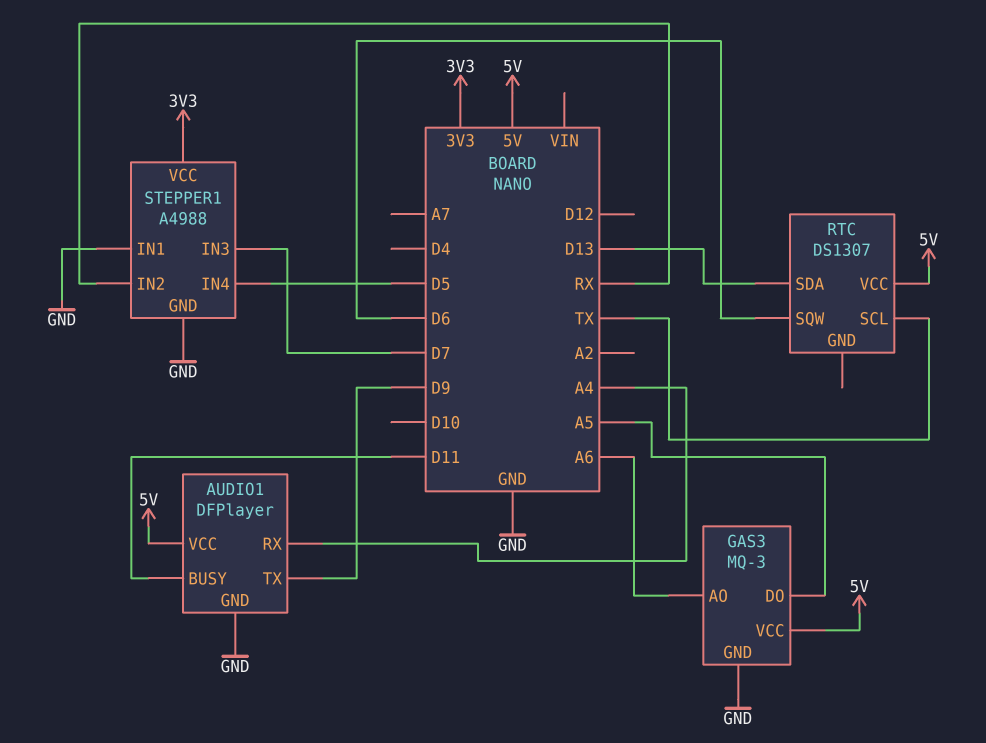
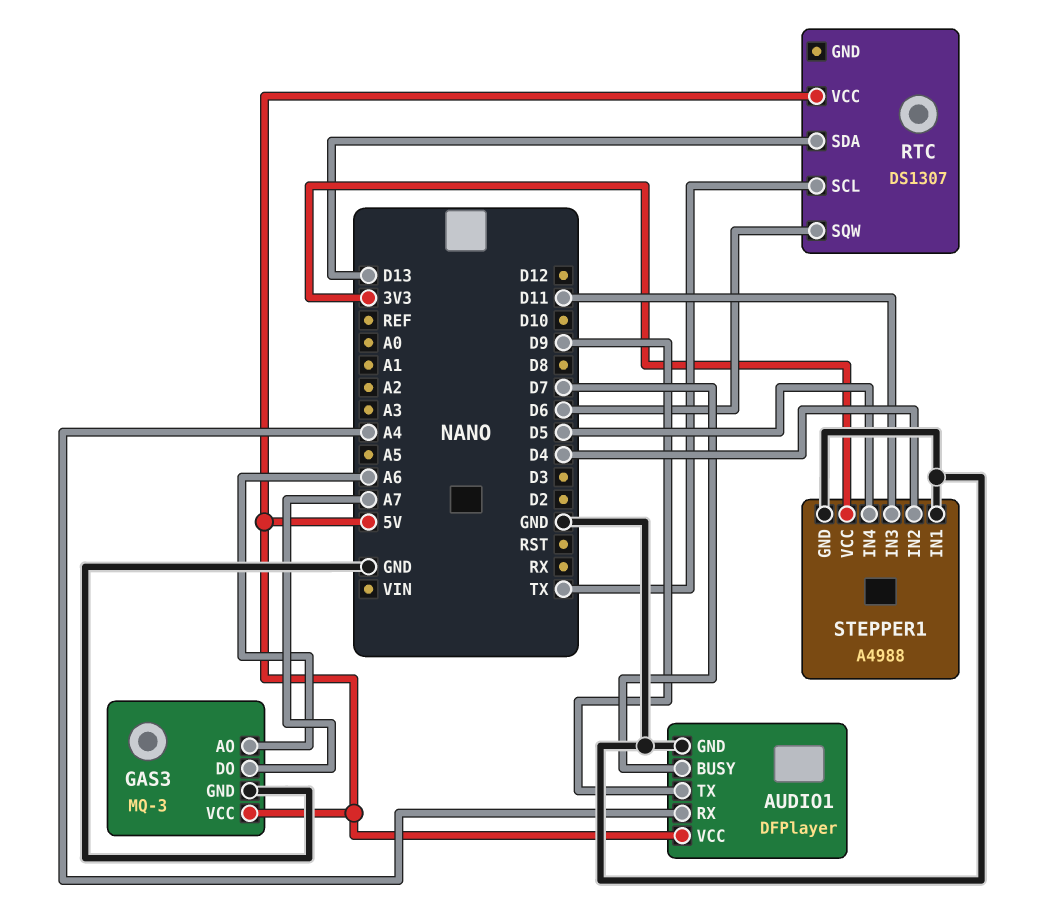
AUDIO1 pin BUSY: D11 -> D7
GAS3 pin DO: A5 -> A7
STEPPER1 pin IN2: RX -> D4
STEPPER1 pin IN3: D7 -> D11

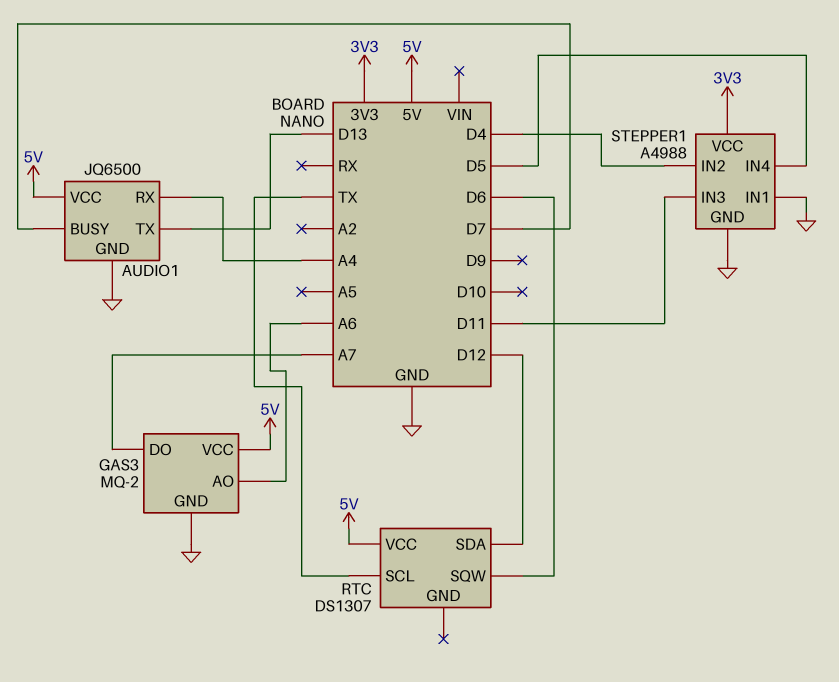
AUDIO1: DFPlayer -> JQ6500
AUDIO1 pin TX: D9 -> D13
GAS3: MQ-3 -> MQ-2
RTC pin SDA: D13 -> D12

